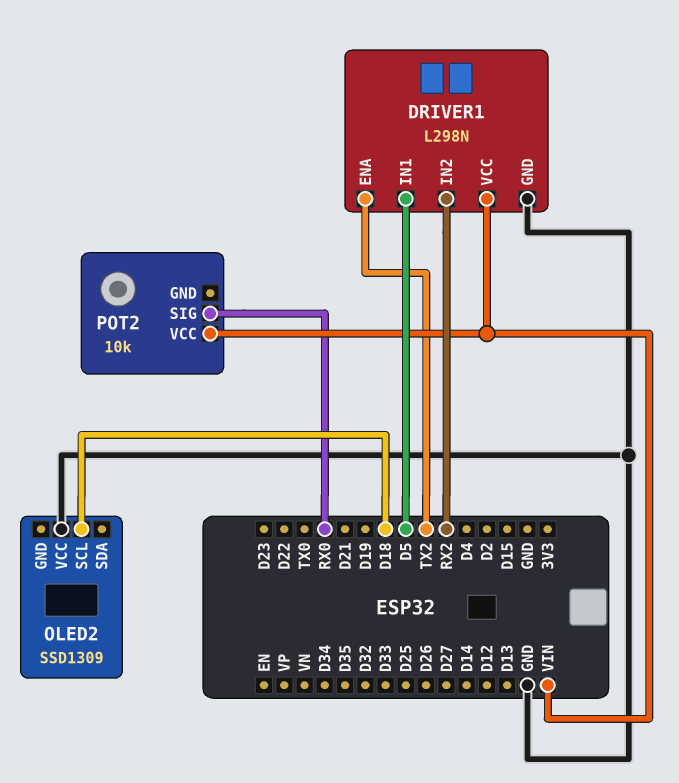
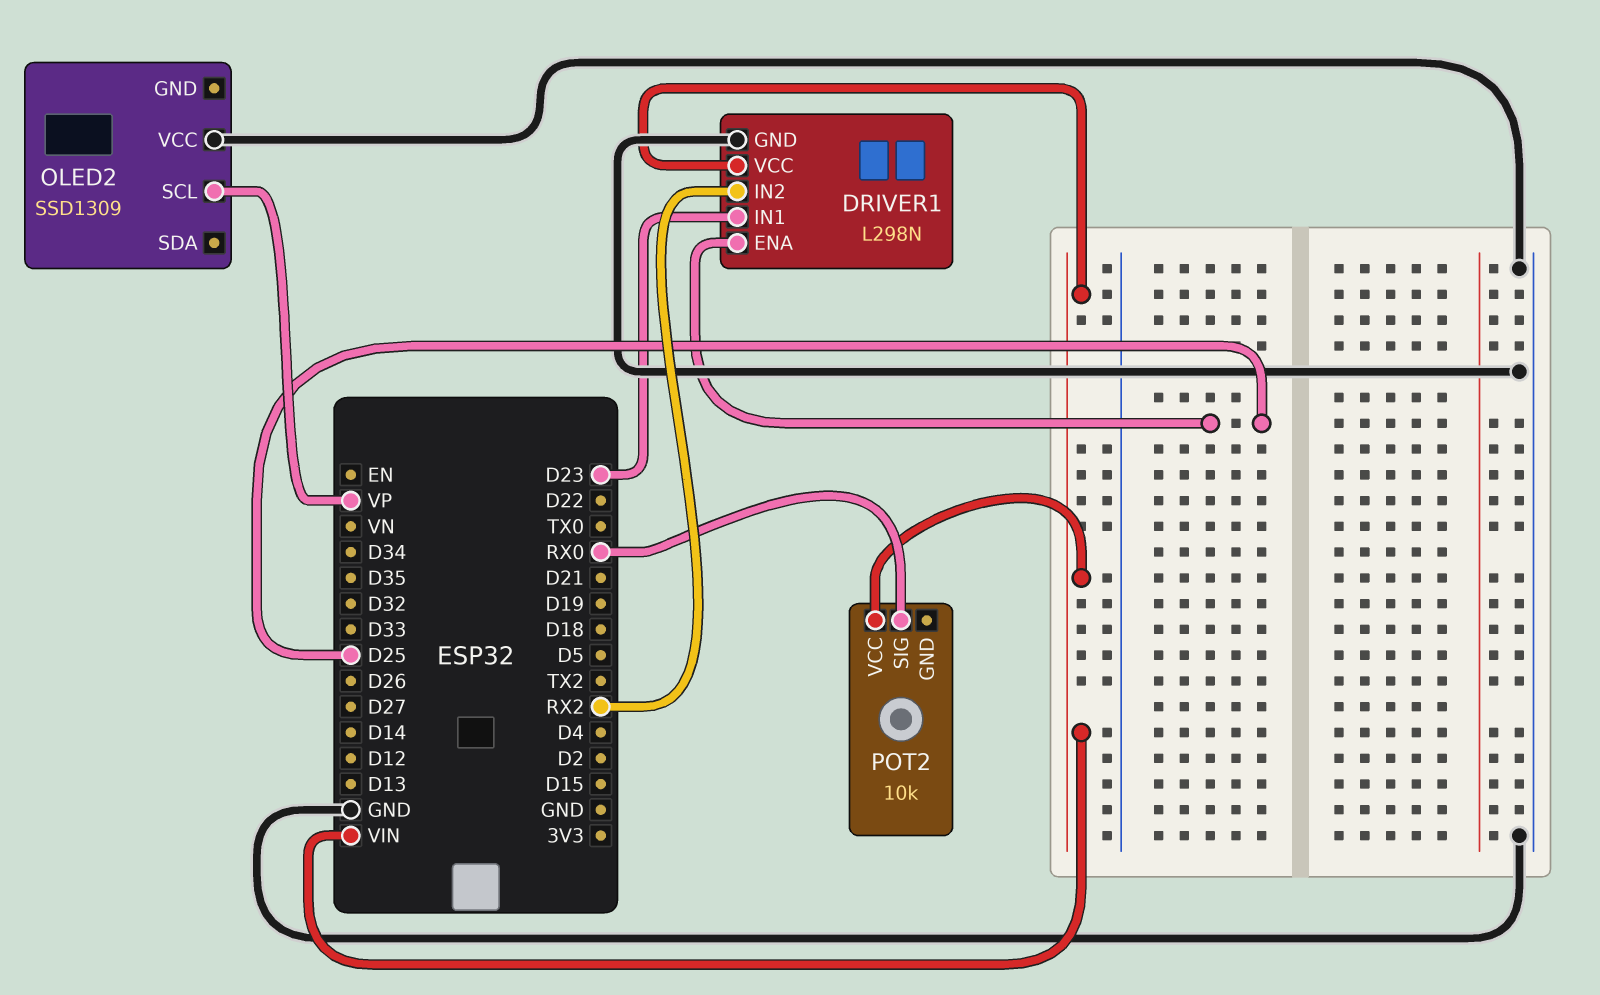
DRIVER1 pin ENA: TX2 -> D25
DRIVER1 pin IN1: D5 -> D23
OLED2 pin SCL: D18 -> VP

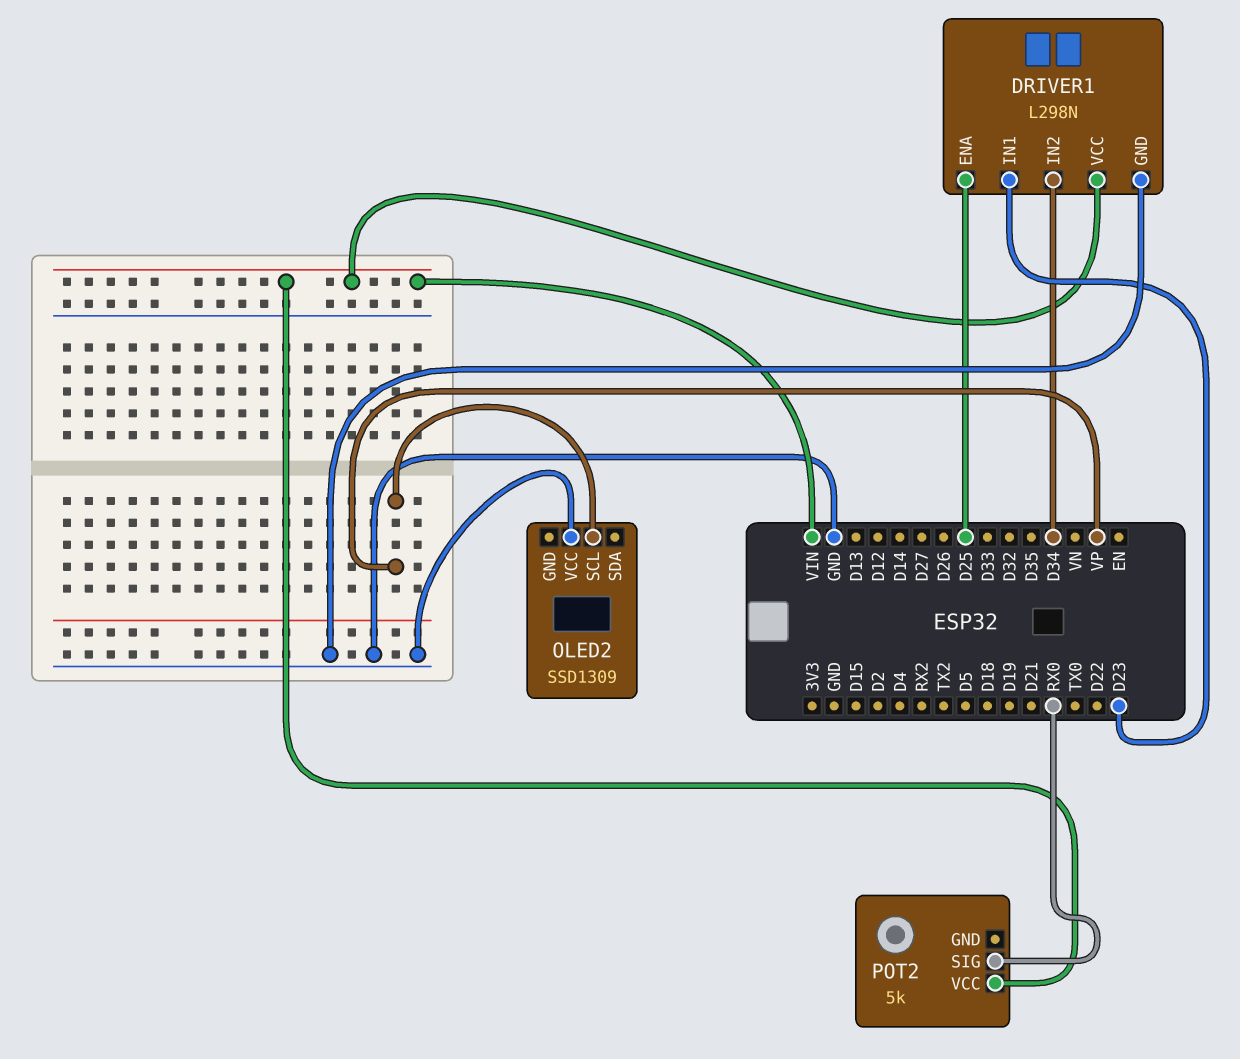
DRIVER1 pin IN2: RX2 -> D34
POT2: 10k -> 5k

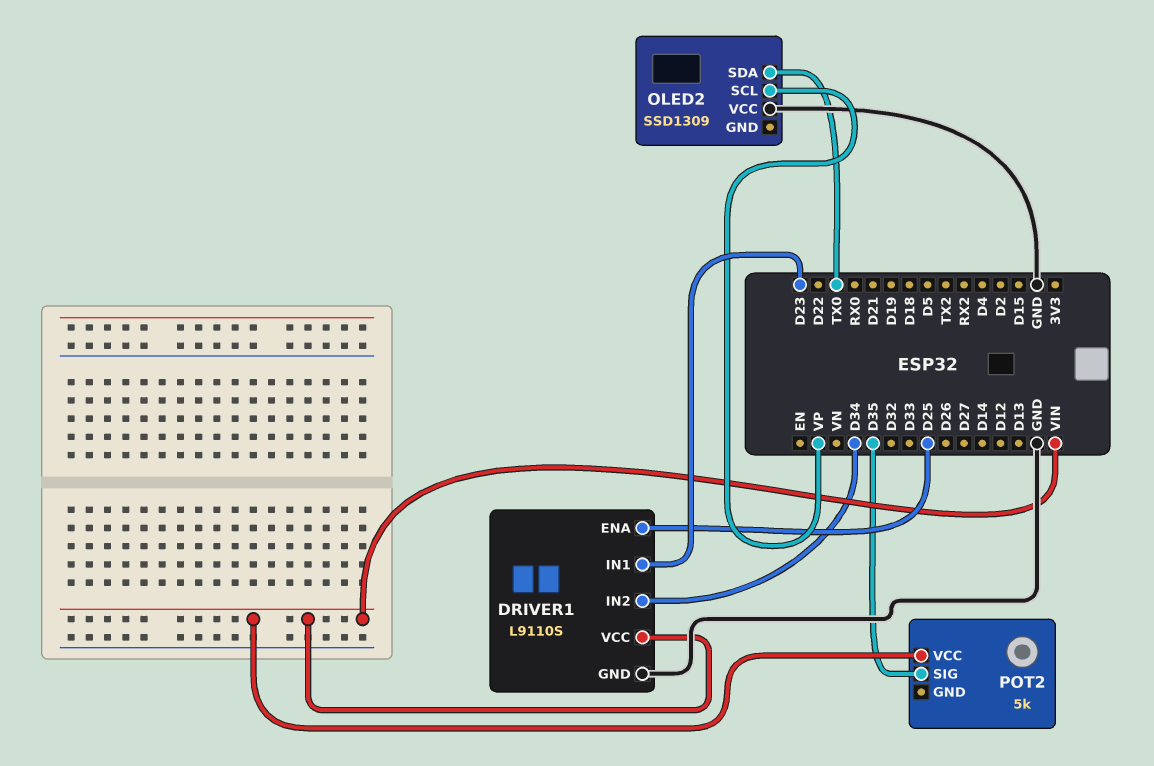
DRIVER1: L298N -> L9110S
OLED2 pin SDA: none -> TX0
POT2 pin SIG: RX0 -> D35

